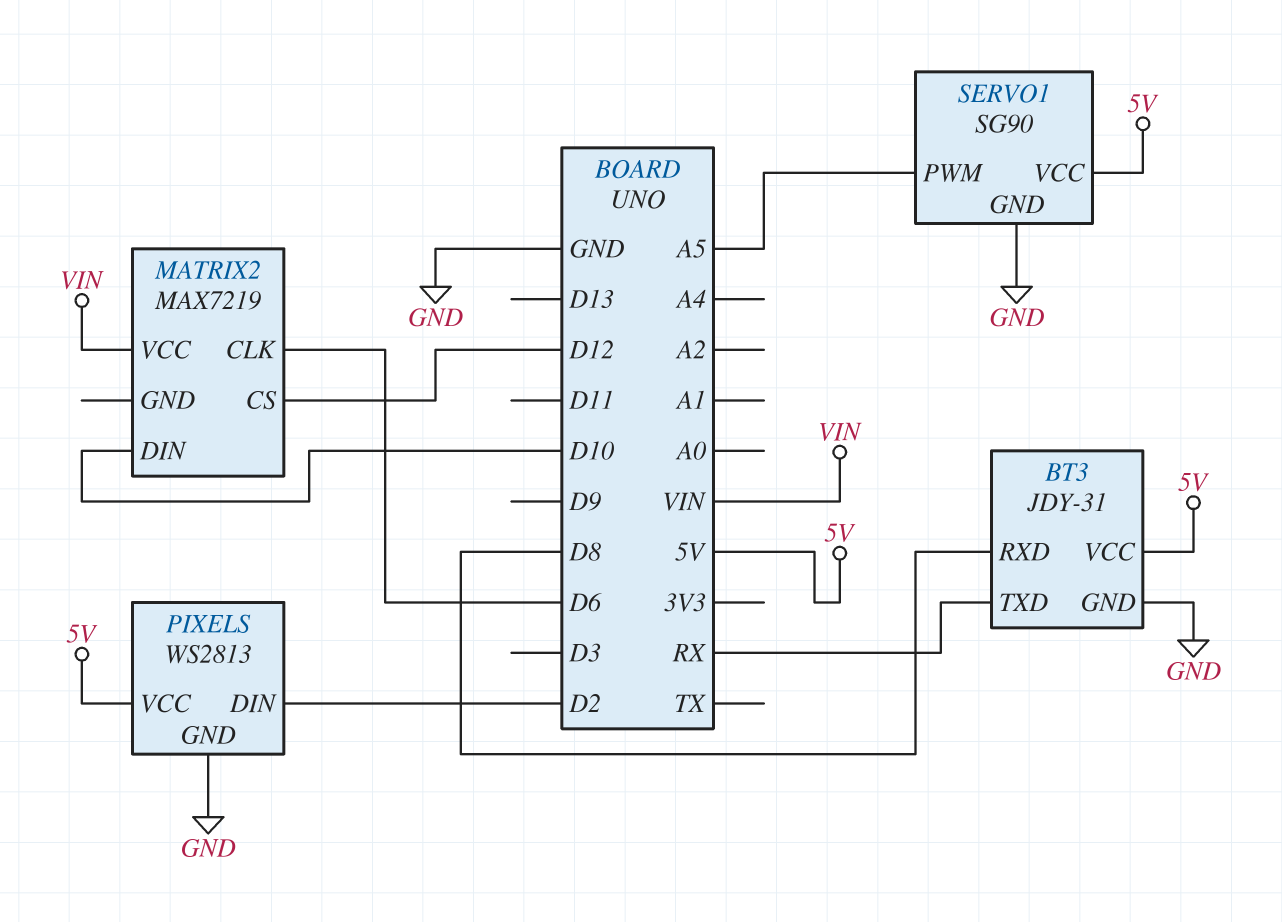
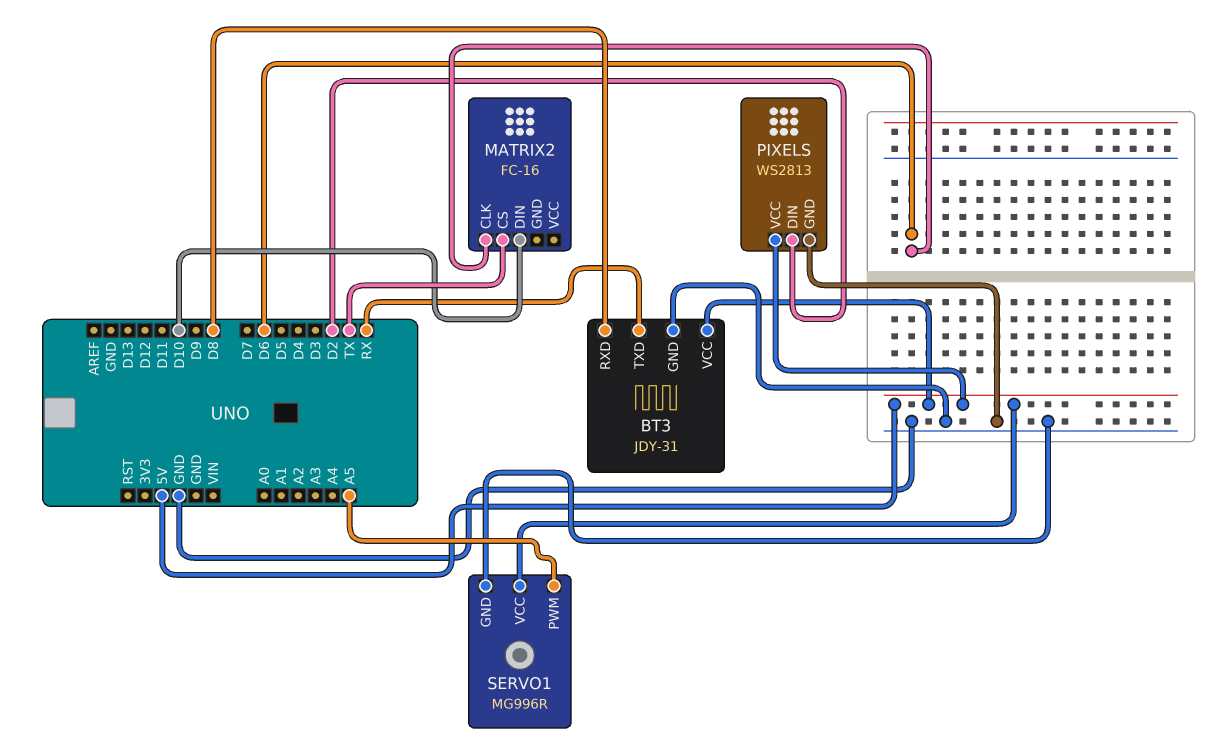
MATRIX2: MAX7219 -> FC-16
MATRIX2 pin CS: D12 -> TX
MATRIX2 pin VCC: VIN -> none
SERVO1: SG90 -> MG996R

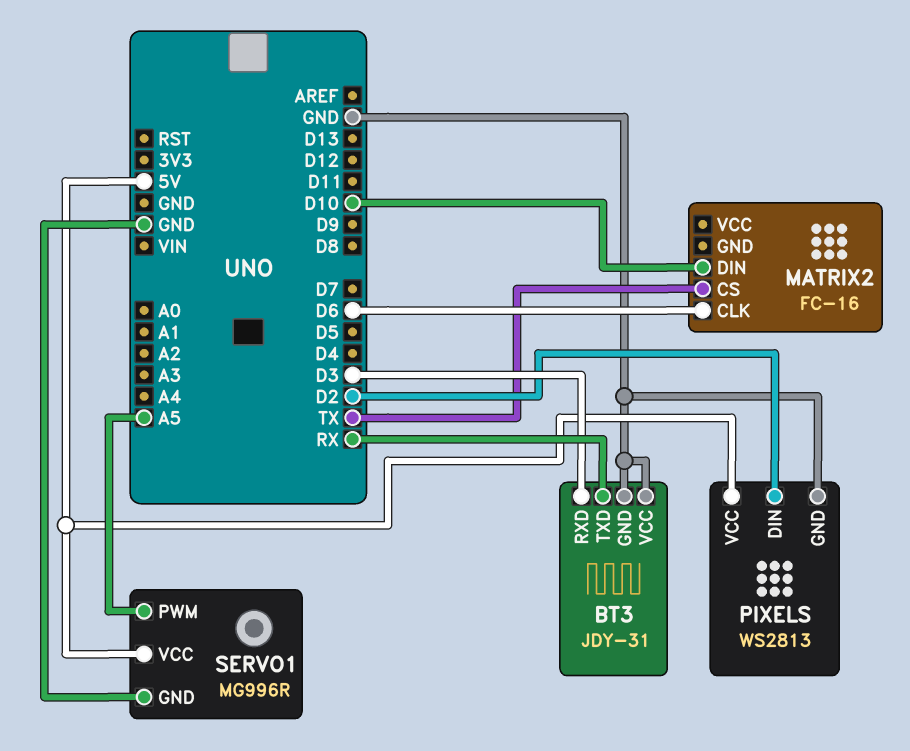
BT3 pin RXD: D8 -> D3
BT3 pin VCC: 5V -> GND

